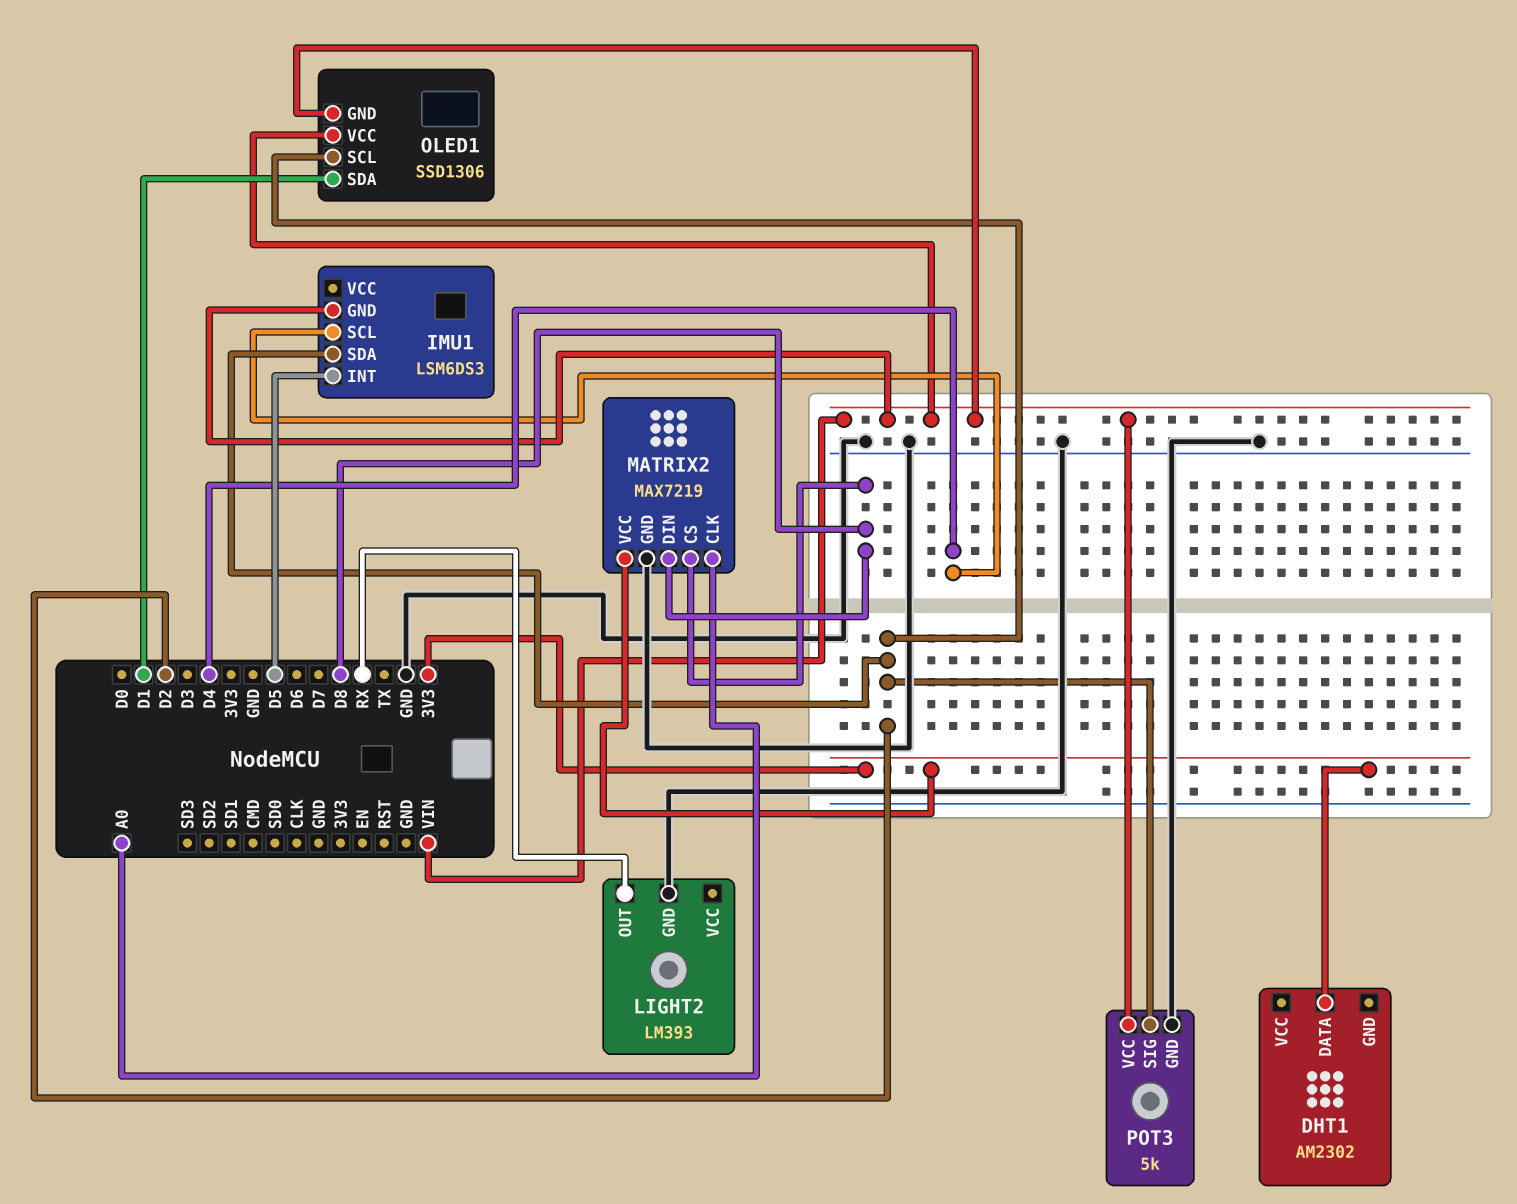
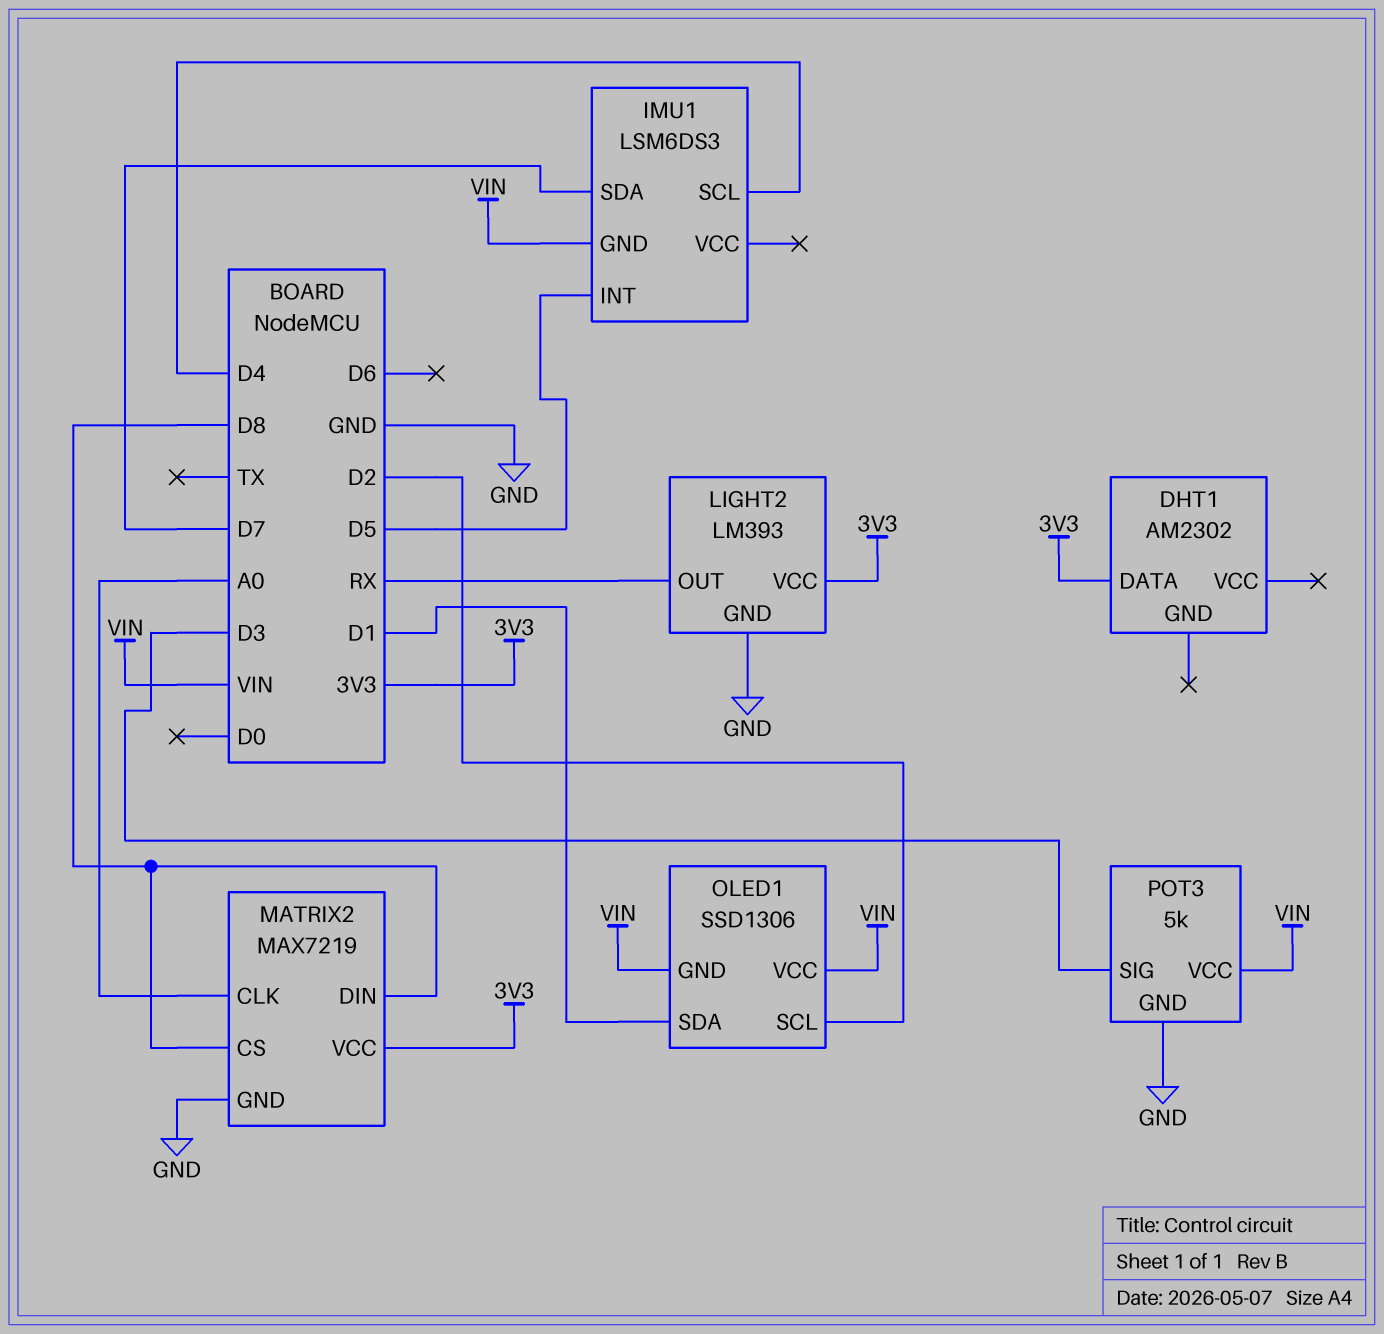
IMU1 pin SDA: D2 -> D7
LIGHT2 pin VCC: none -> 3V3
POT3 pin SIG: D2 -> D3

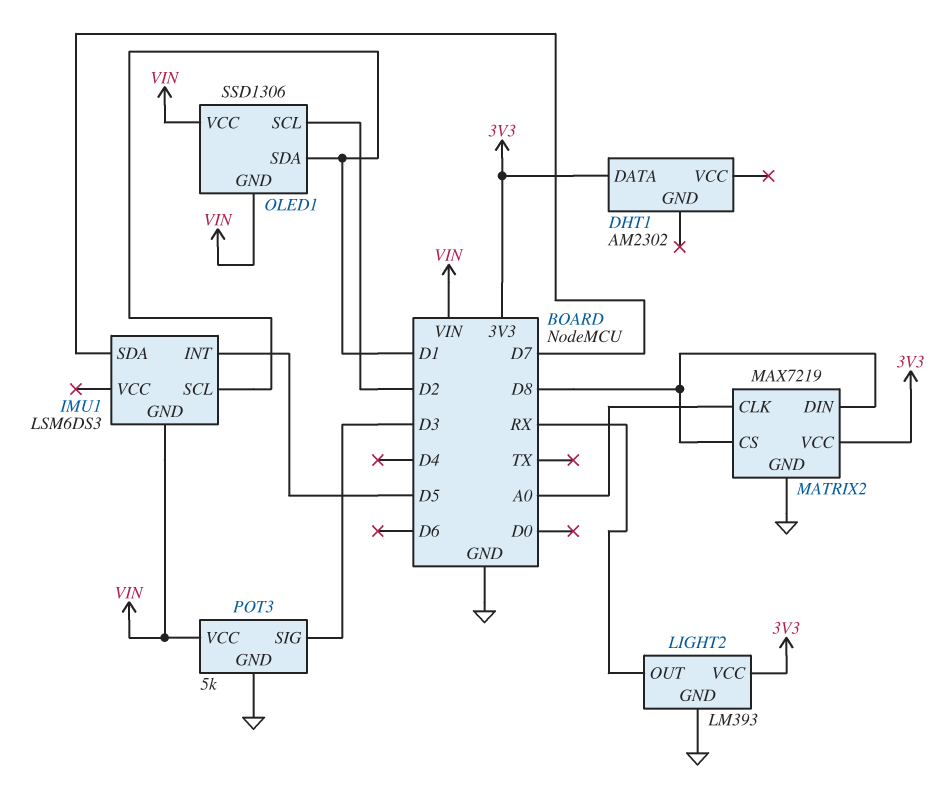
IMU1 pin SCL: D4 -> D1

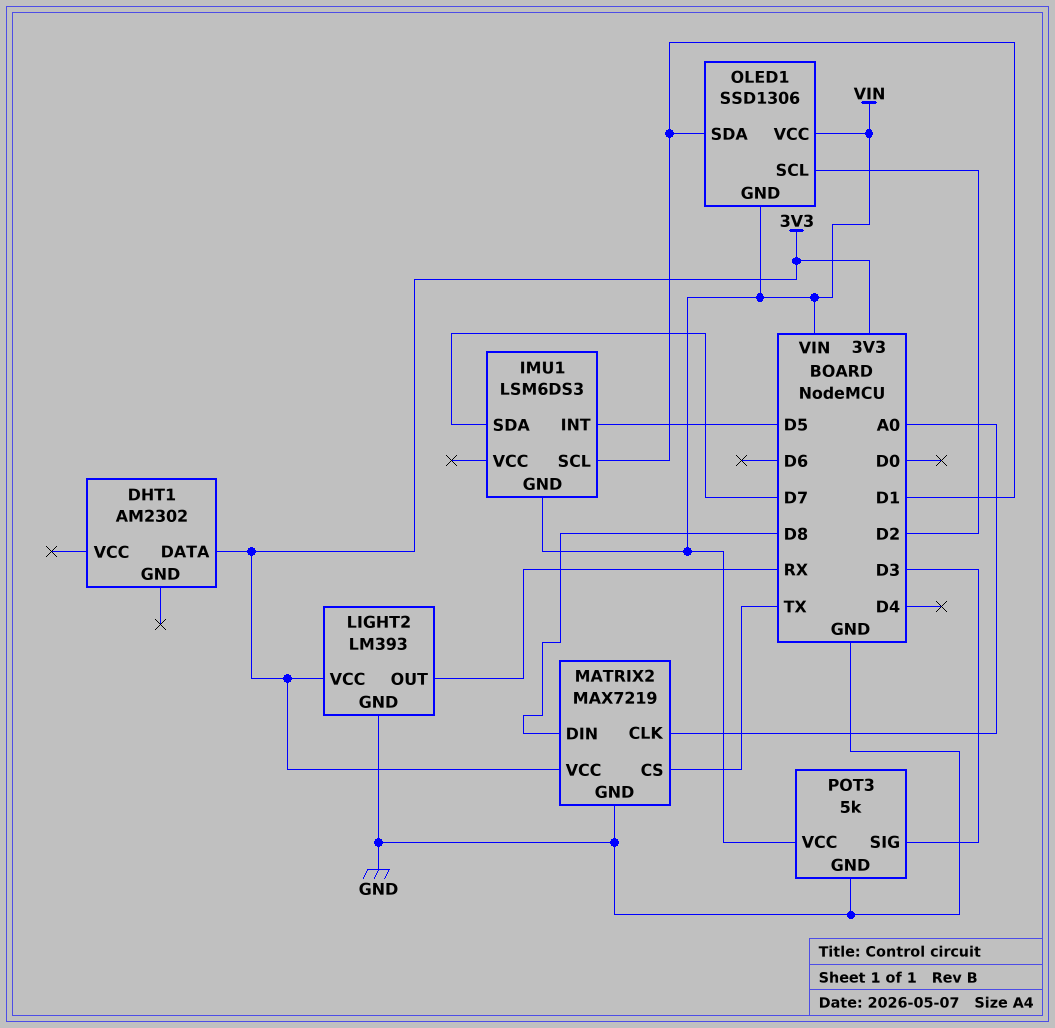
MATRIX2 pin CS: D8 -> TX

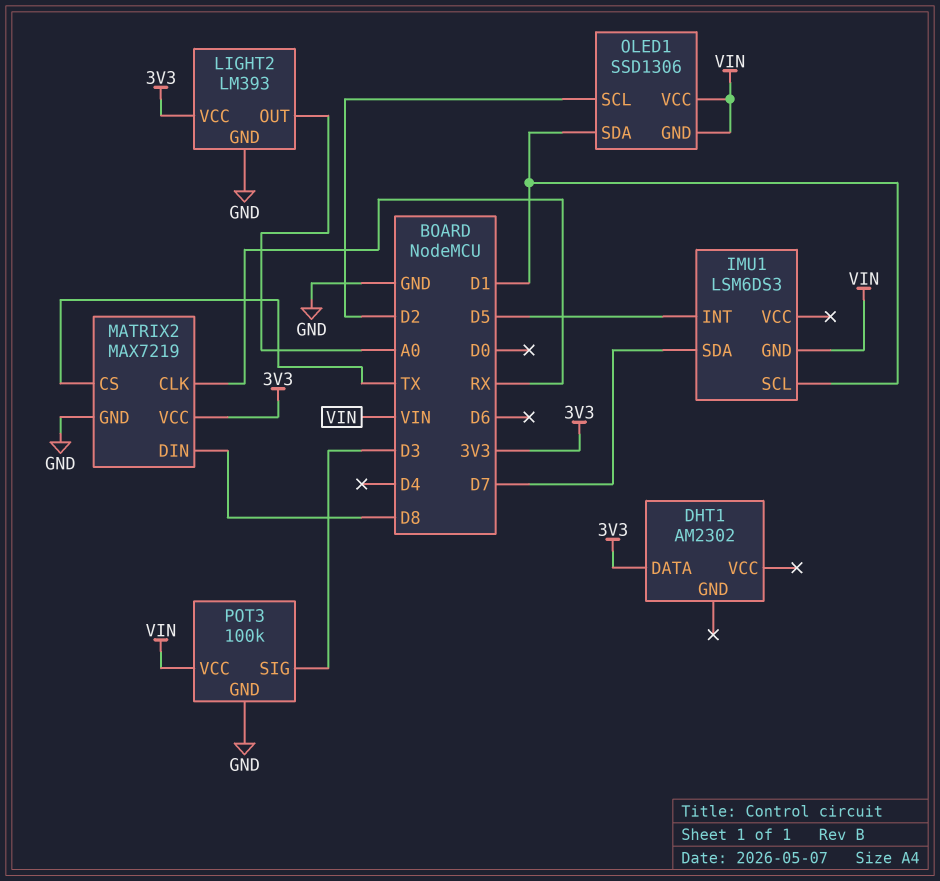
LIGHT2 pin OUT: RX -> A0
MATRIX2 pin CLK: A0 -> RX
POT3: 5k -> 100k

